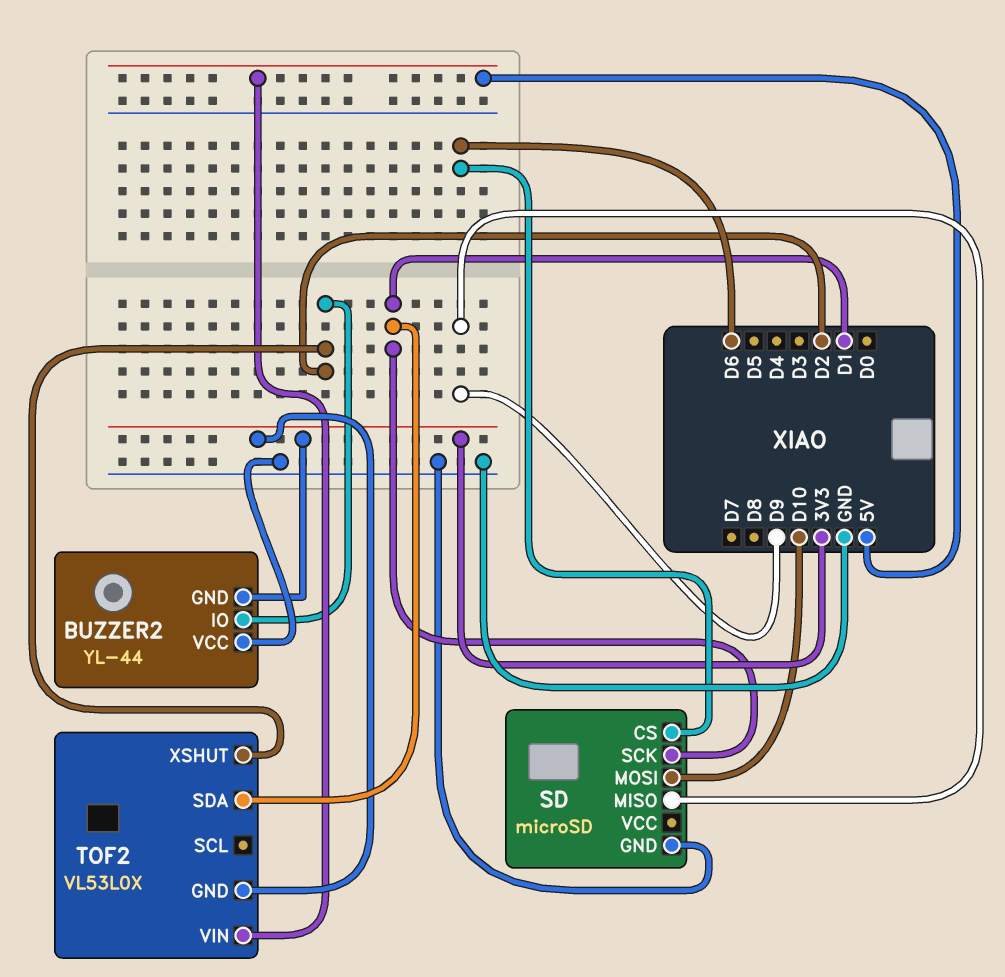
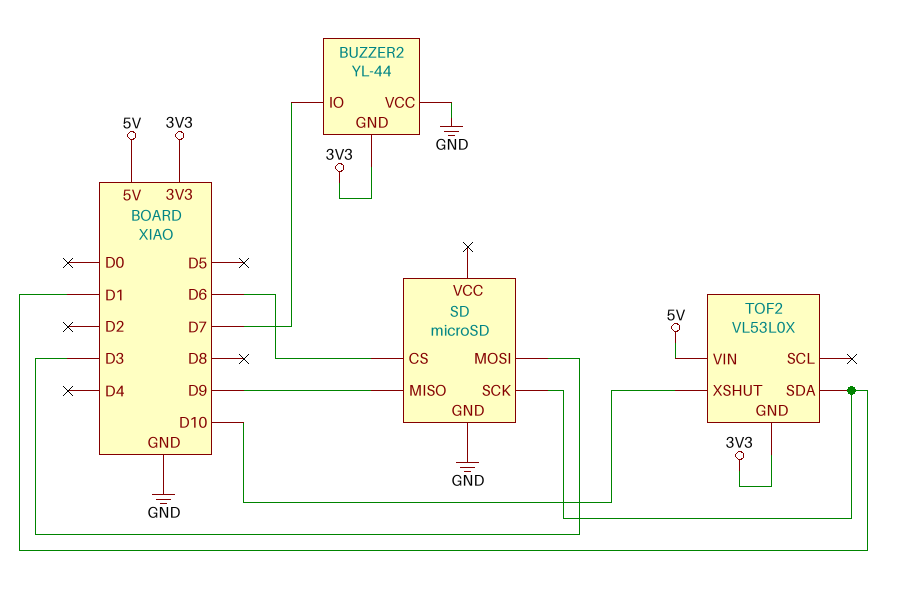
BUZZER2 pin IO: D2 -> D7
SD pin MOSI: D10 -> D3
TOF2 pin XSHUT: D2 -> D10

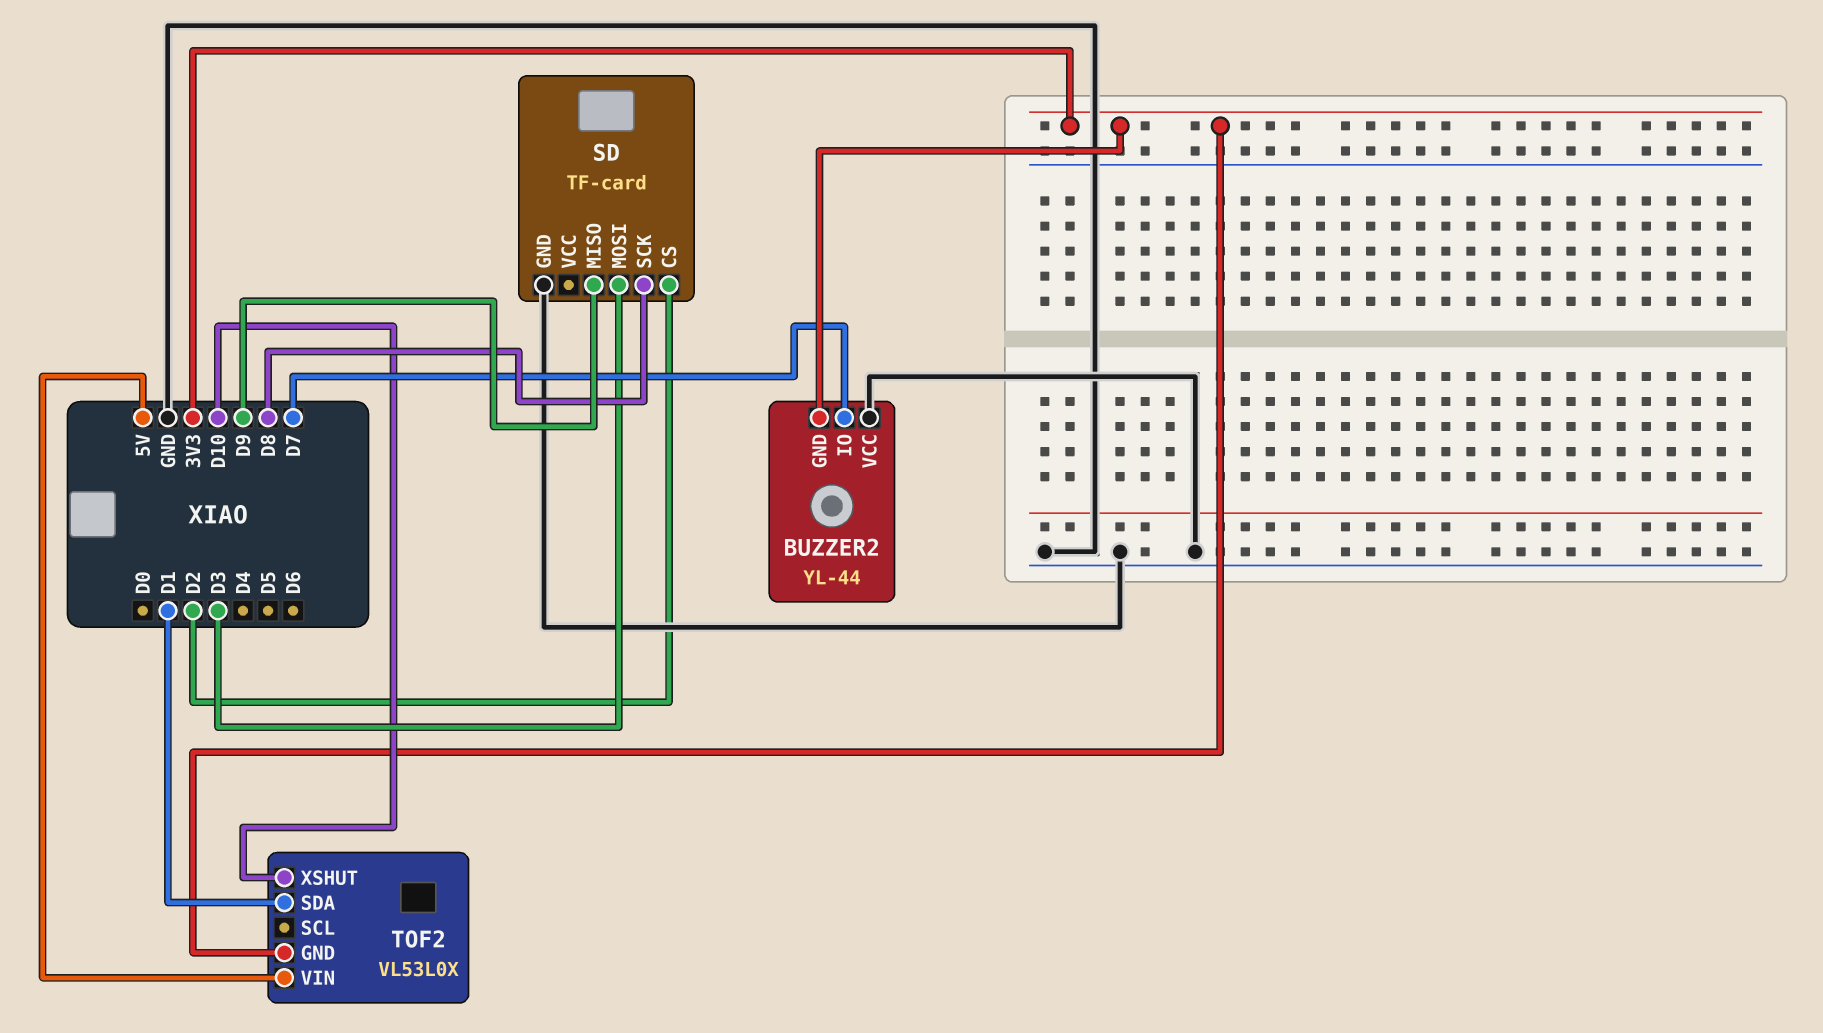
SD: microSD -> TF-card
SD pin CS: D6 -> D2
SD pin SCK: D1 -> D8

